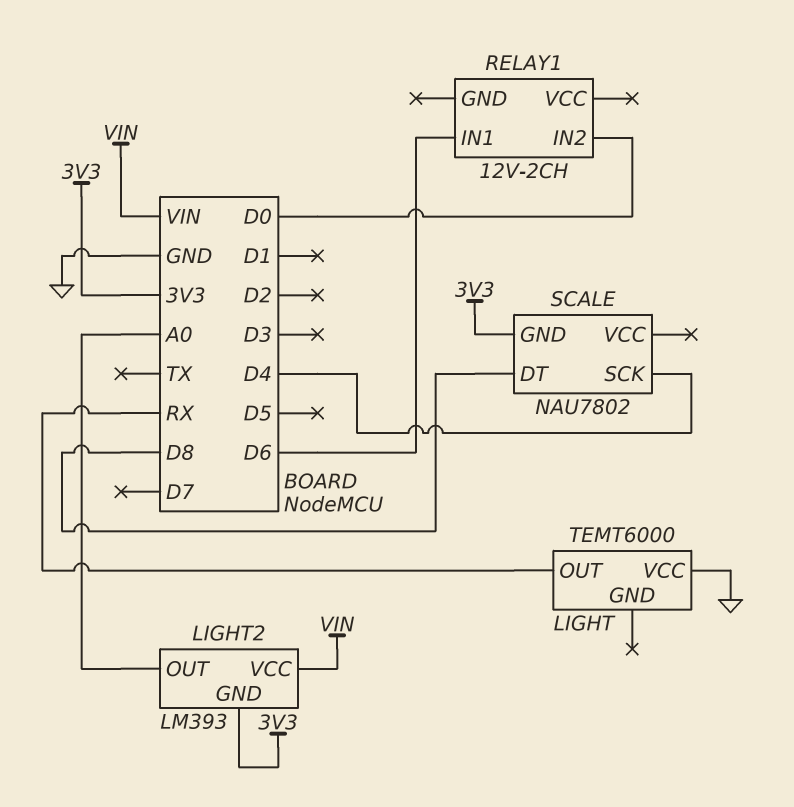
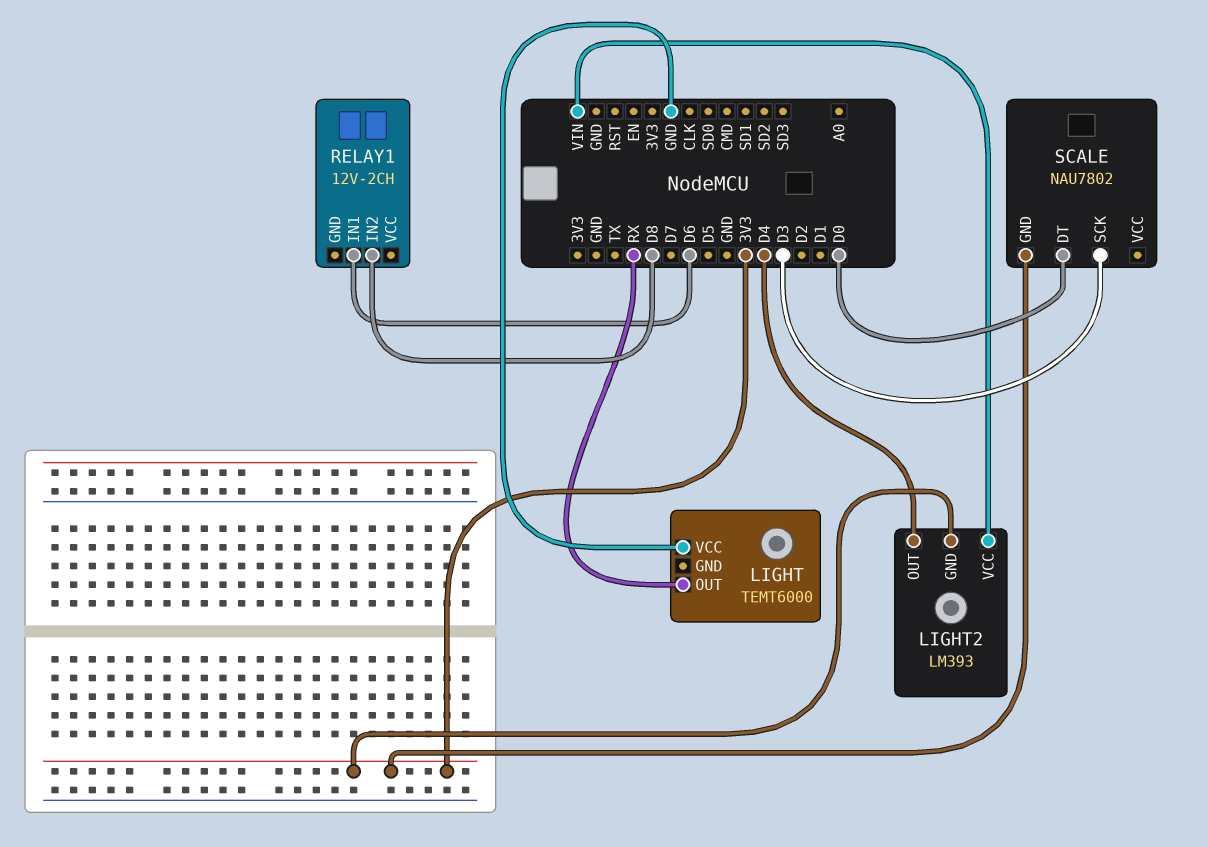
LIGHT2 pin OUT: A0 -> D4
RELAY1 pin IN2: D0 -> D8
SCALE pin DT: D8 -> D0
SCALE pin SCK: D4 -> D3

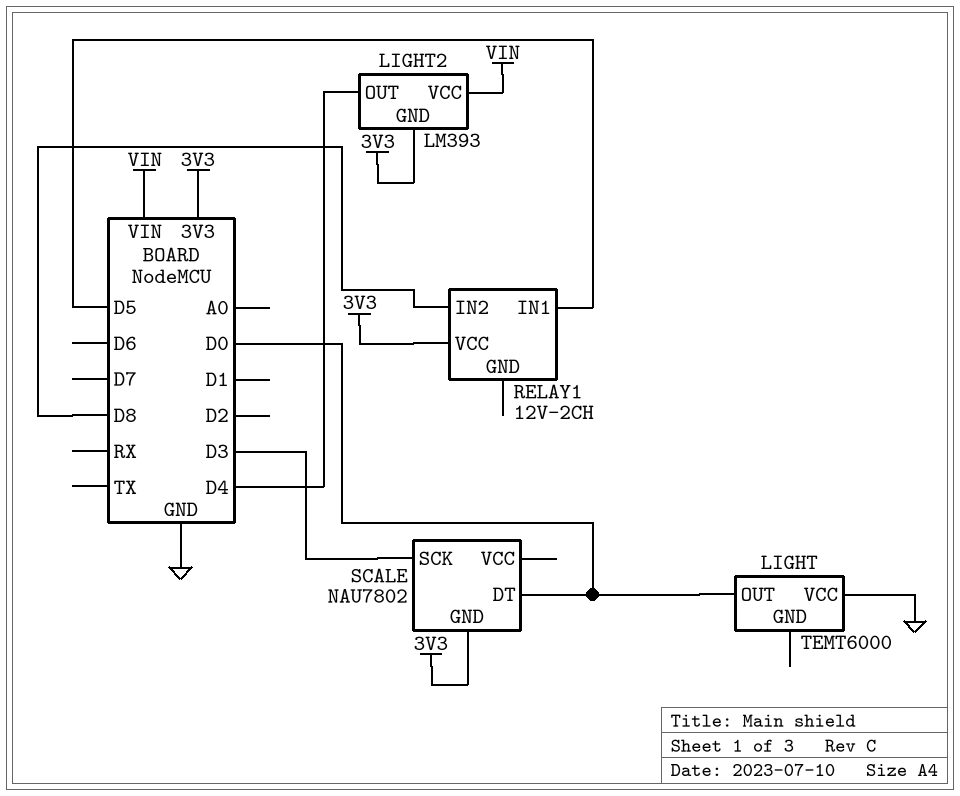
LIGHT pin OUT: RX -> D0
RELAY1 pin IN1: D6 -> D5
RELAY1 pin VCC: none -> 3V3

